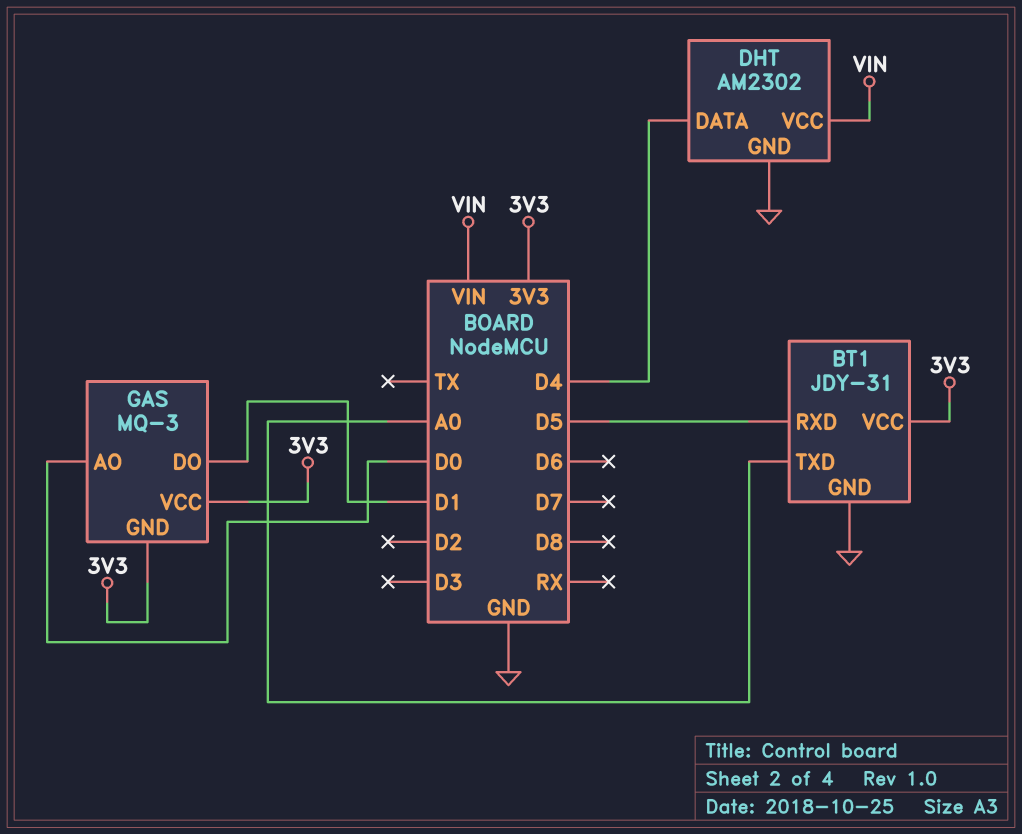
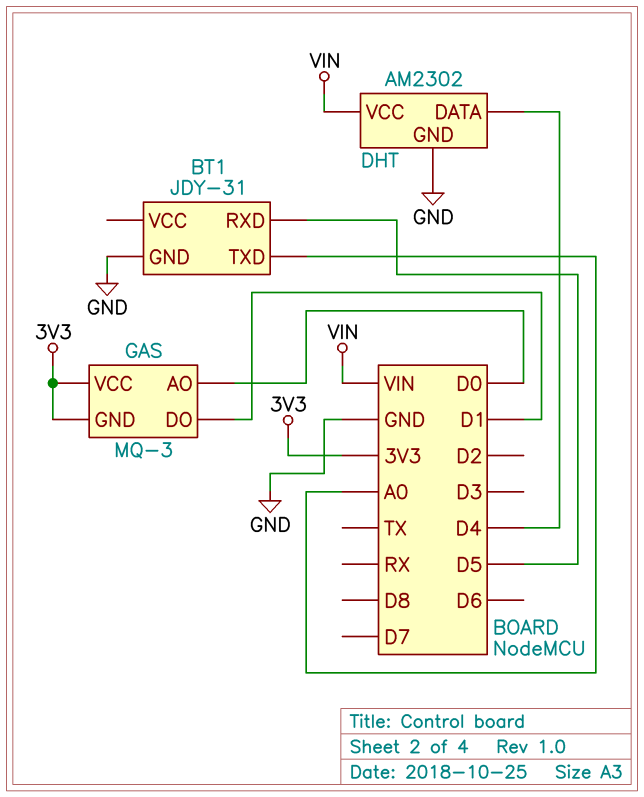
BT1 pin VCC: 3V3 -> none

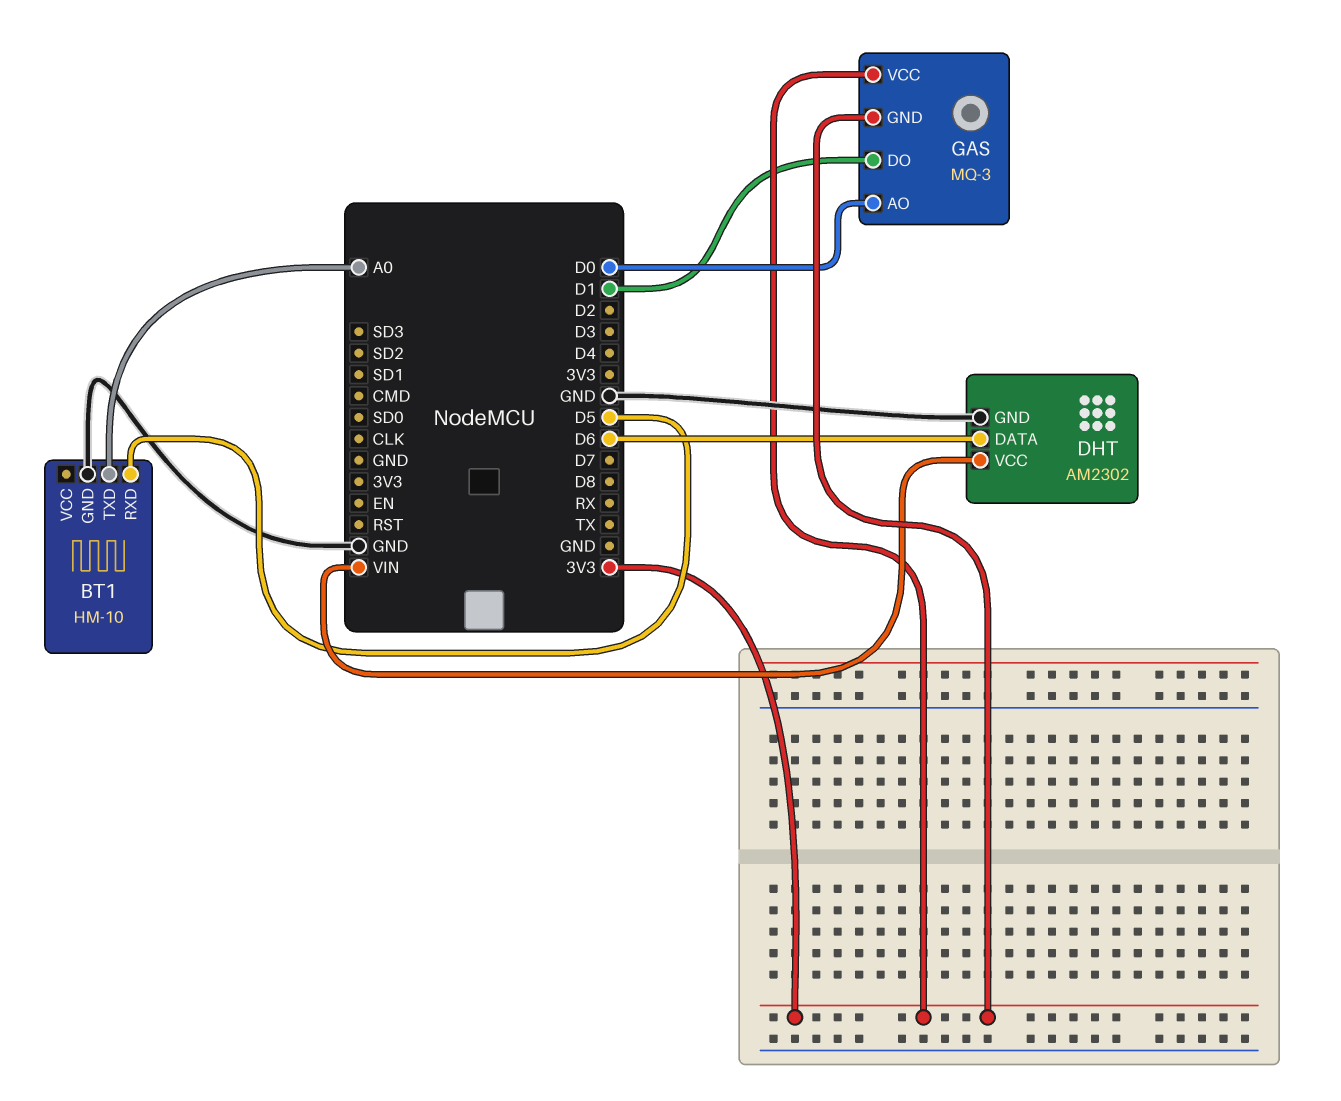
BT1: JDY-31 -> HM-10
DHT pin DATA: D4 -> D6

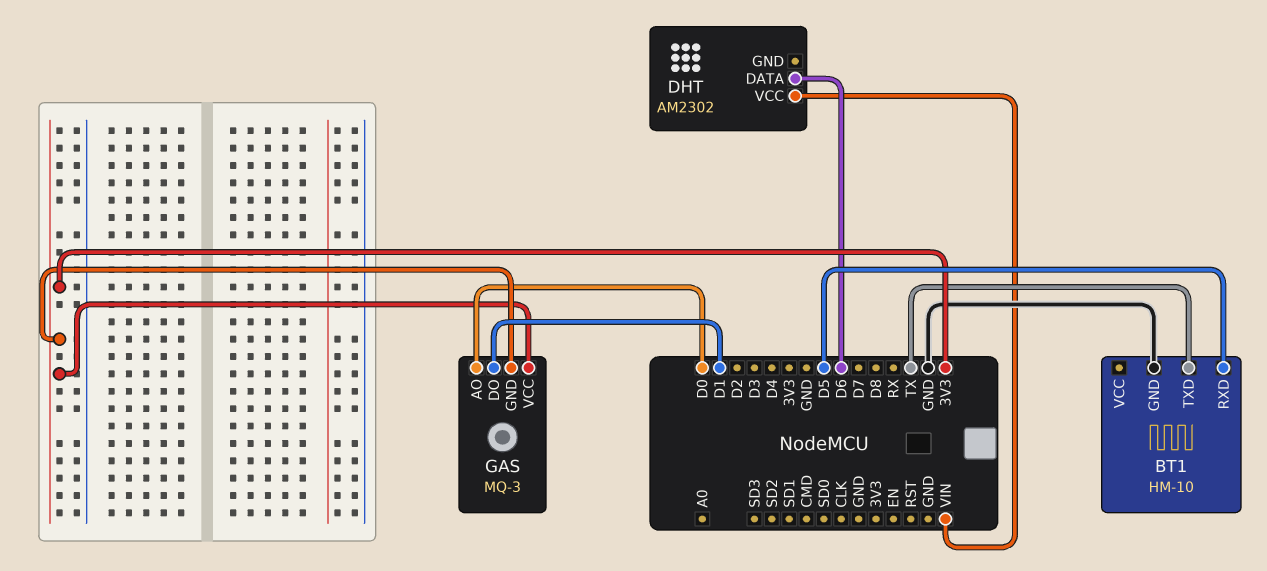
BT1 pin TXD: A0 -> TX
DHT pin GND: GND -> none

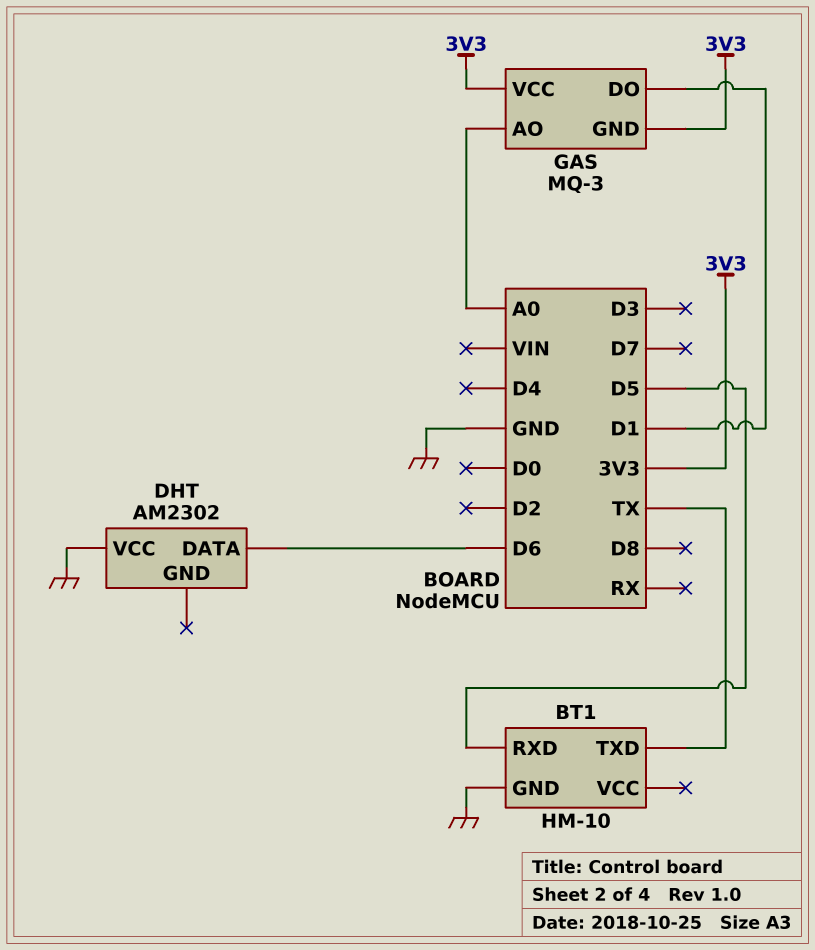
DHT pin VCC: VIN -> GND
GAS pin AO: D0 -> A0

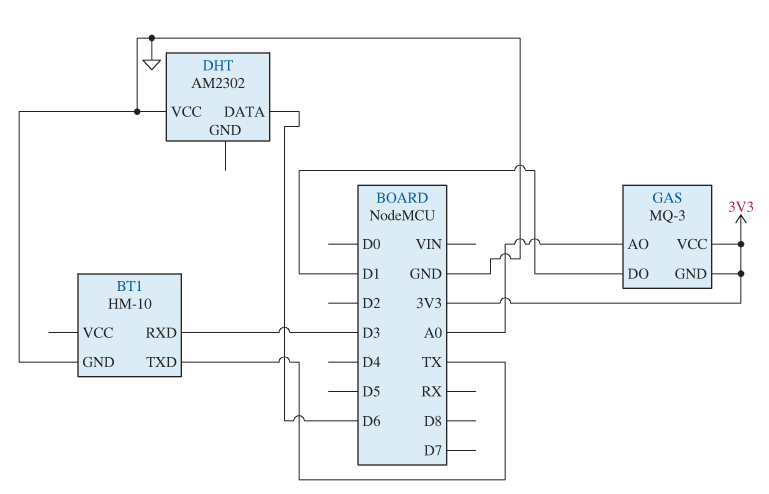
BT1 pin RXD: D5 -> D3

